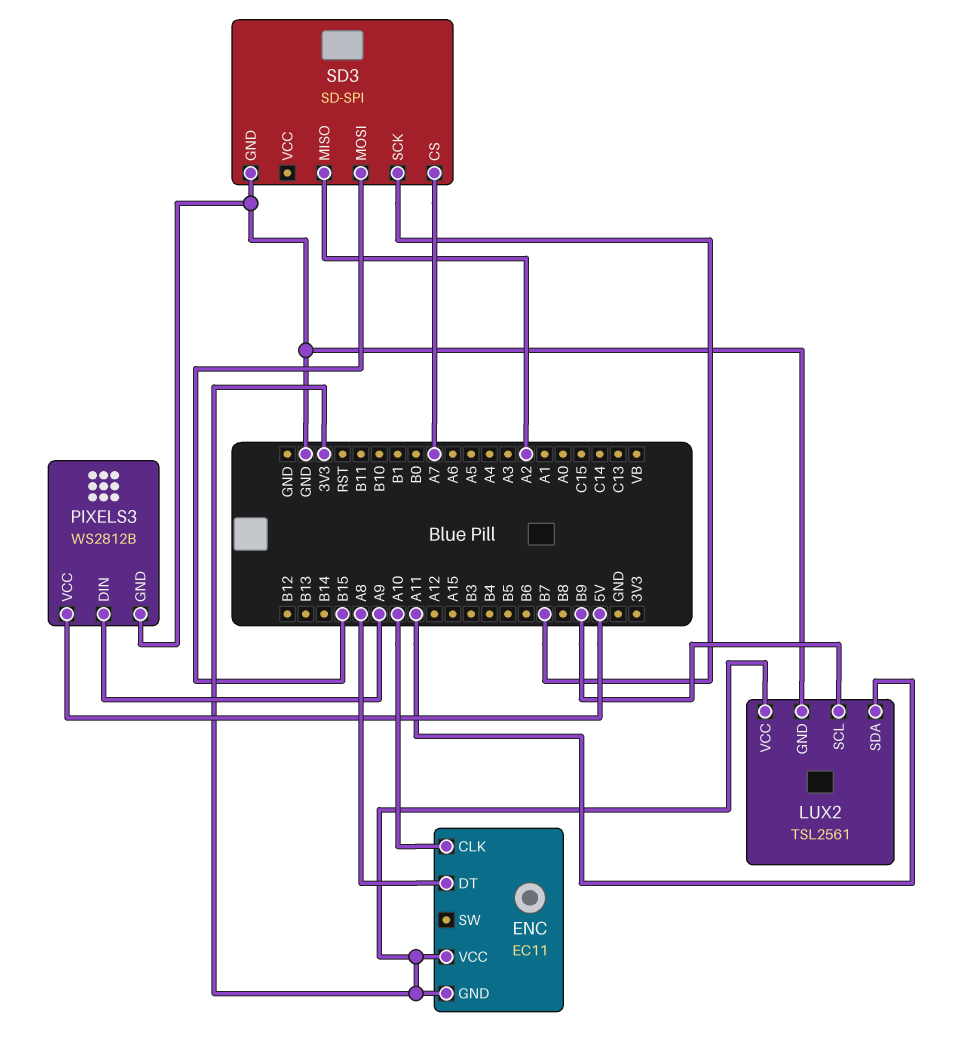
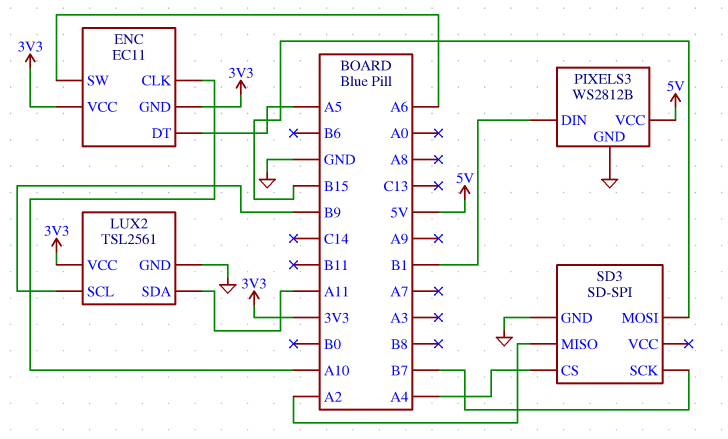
ENC pin DT: A8 -> A5
ENC pin SW: none -> A6
PIXELS3 pin DIN: A9 -> B1
SD3 pin CS: A7 -> A4

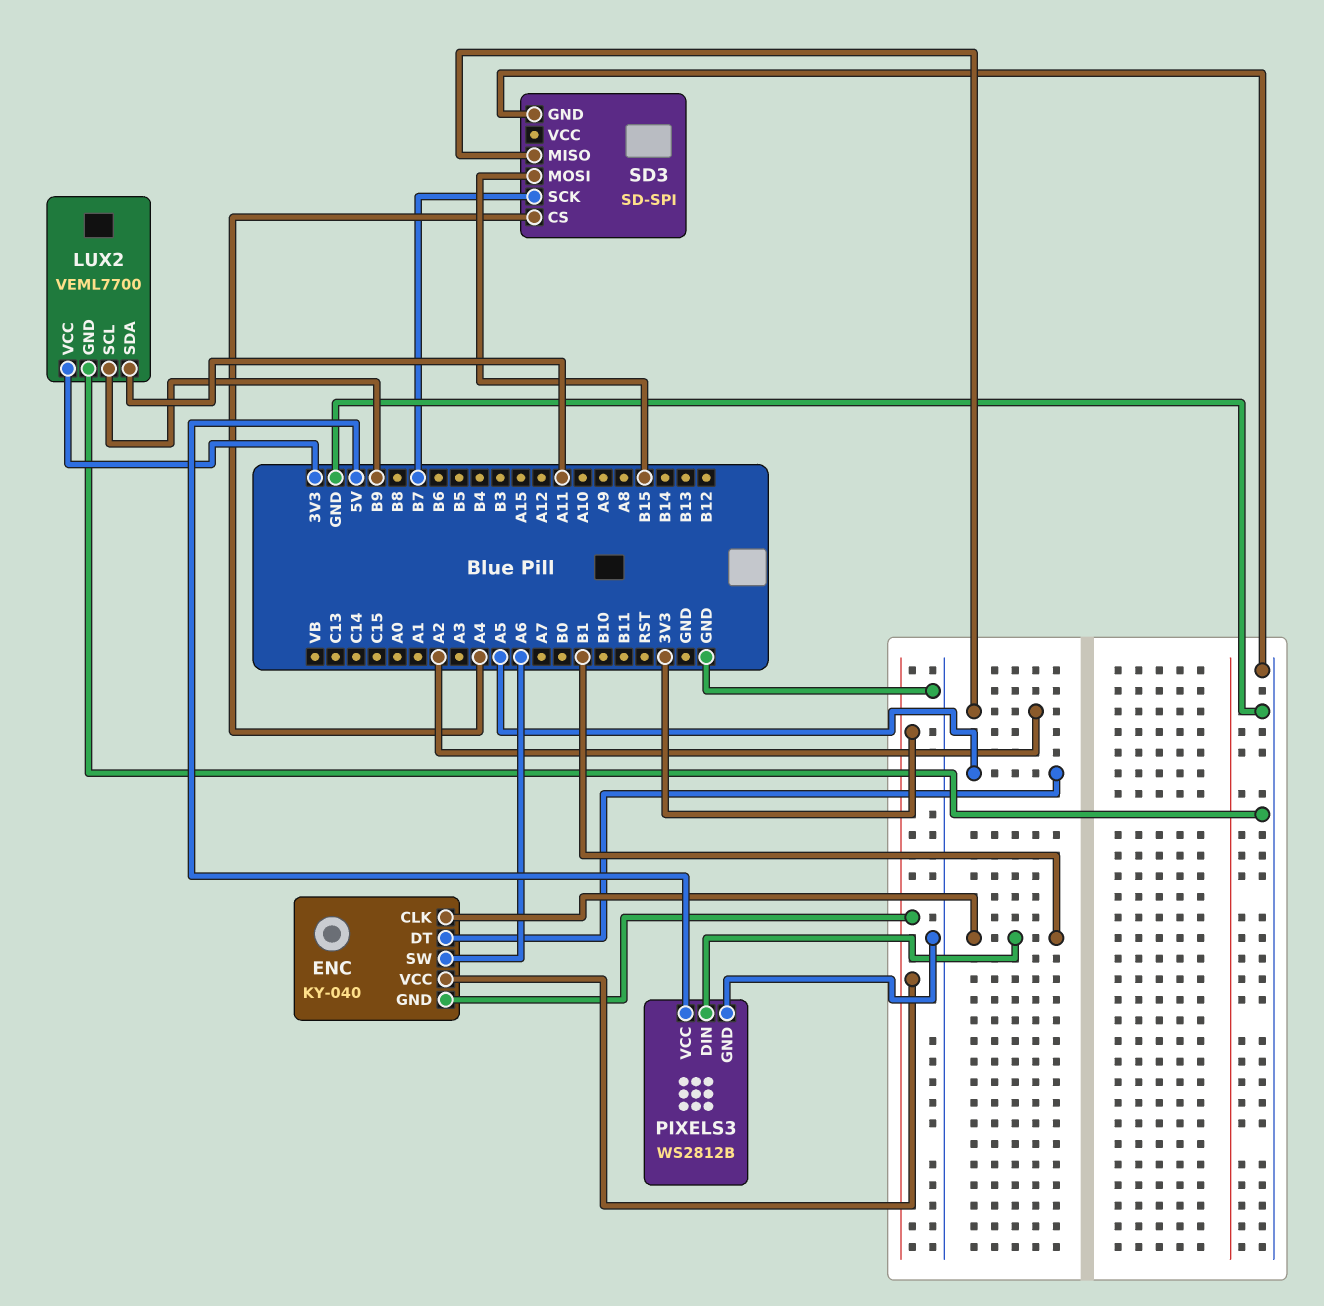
ENC: EC11 -> KY-040
ENC pin CLK: A10 -> B1
LUX2: TSL2561 -> VEML7700

